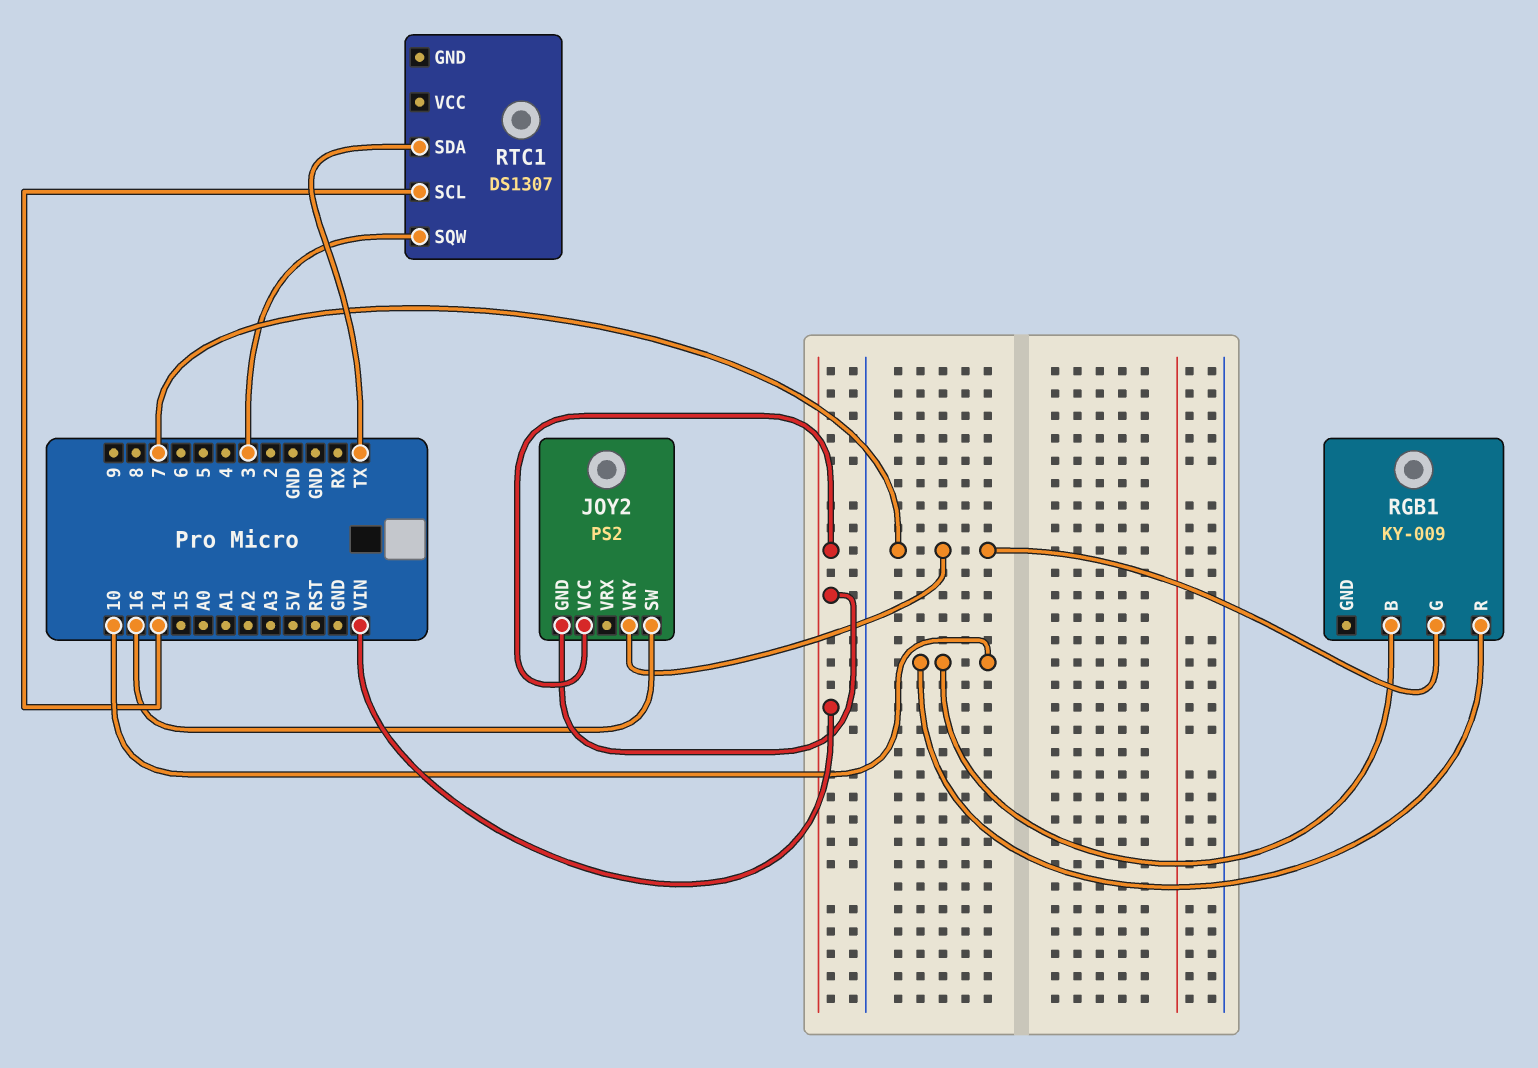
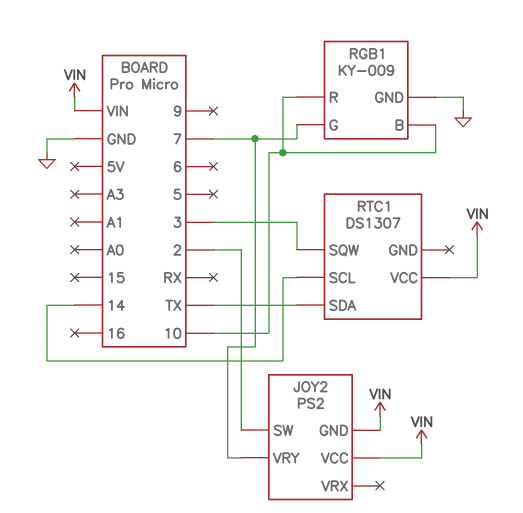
JOY2 pin SW: 16 -> 2
RGB1 pin GND: none -> GND
RTC1 pin VCC: none -> VIN

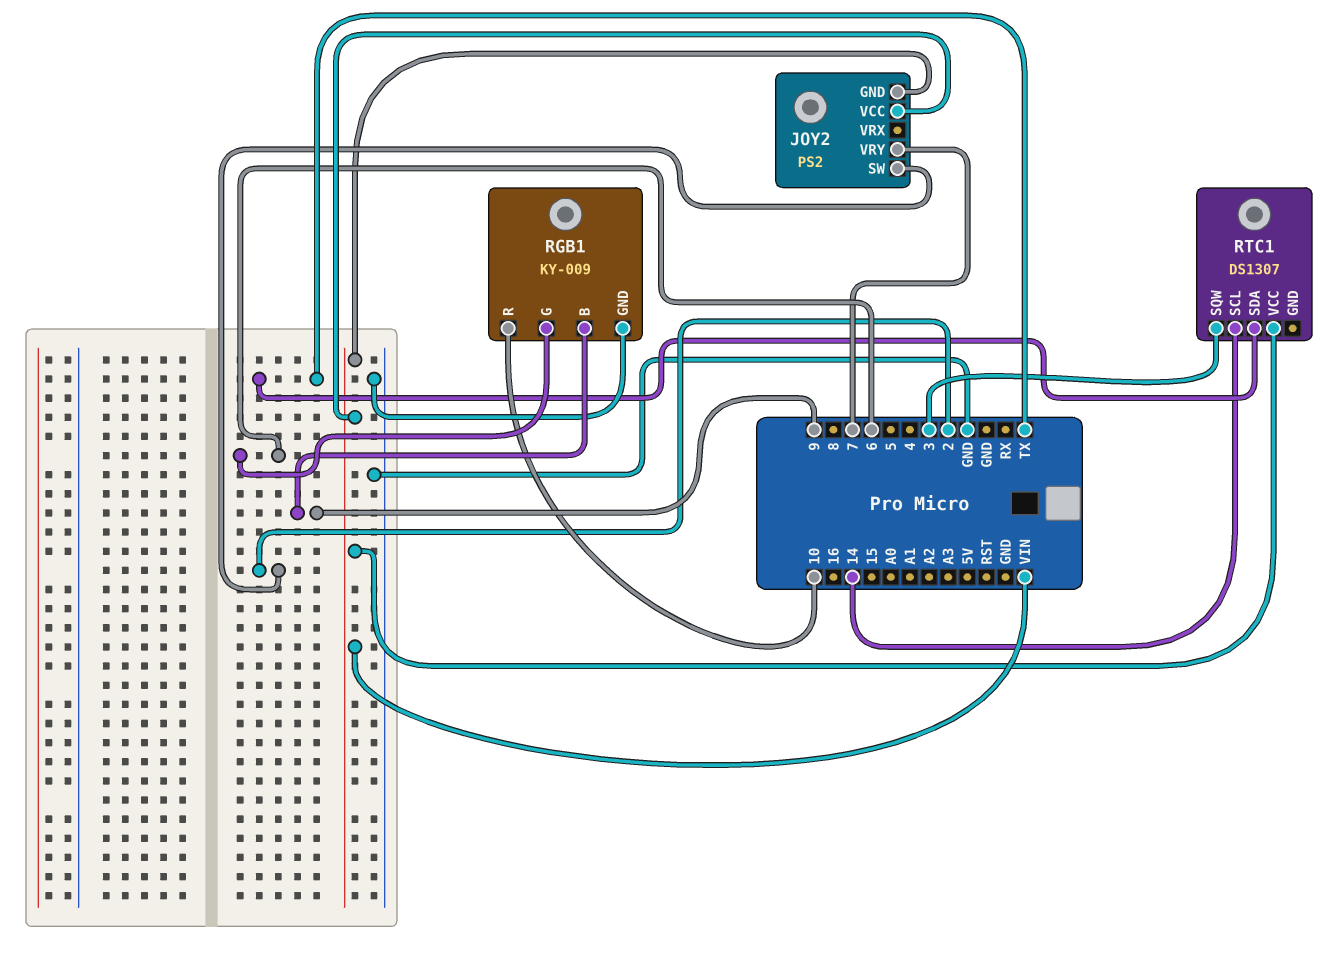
RGB1 pin B: 10 -> 9
RGB1 pin G: 7 -> 6

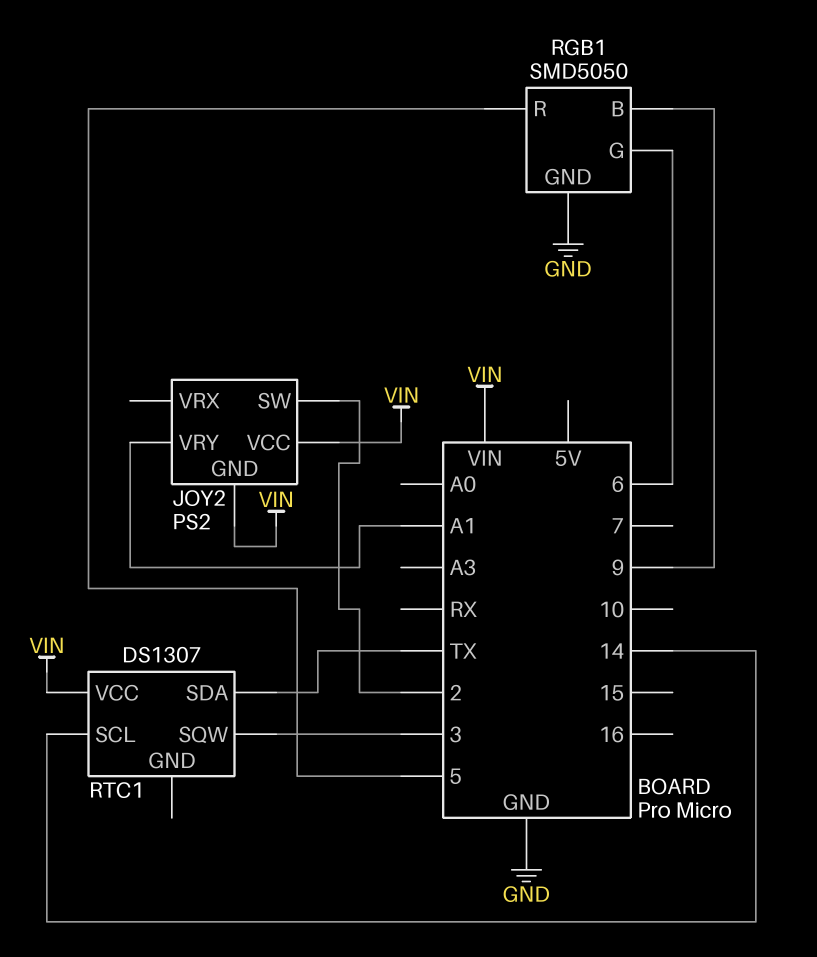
JOY2 pin VRY: 7 -> A1
RGB1: KY-009 -> SMD5050
RGB1 pin R: 10 -> 5

